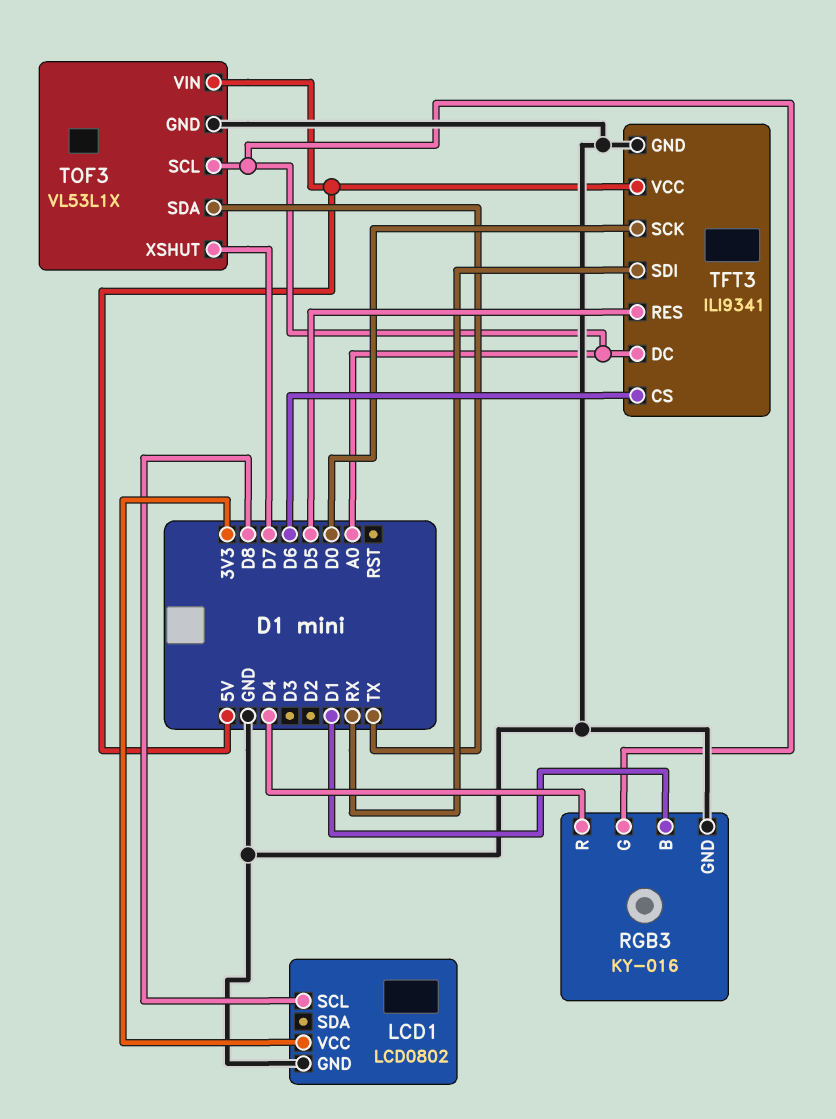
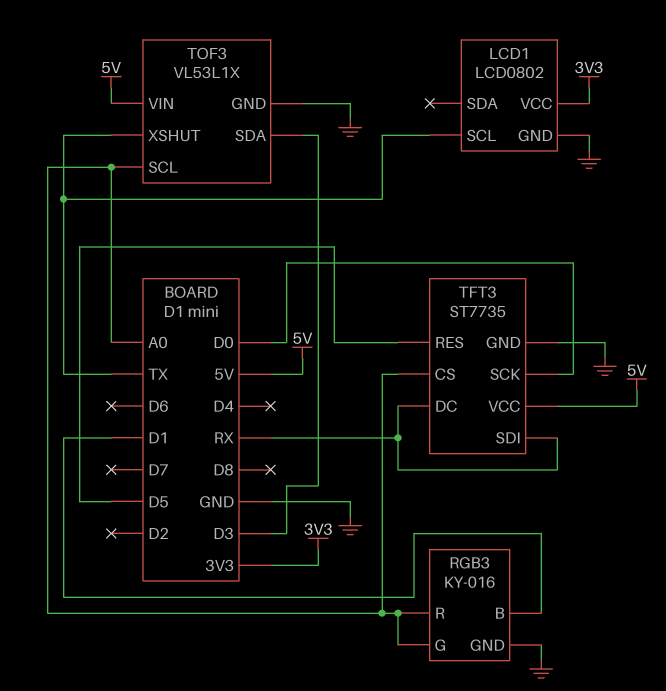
LCD1 pin SCL: D8 -> TX
RGB3 pin R: D4 -> A0
TFT3: ILI9341 -> ST7735
TFT3 pin CS: D6 -> A0
TFT3 pin DC: A0 -> RX
TOF3 pin SDA: TX -> D3
TOF3 pin XSHUT: D7 -> TX

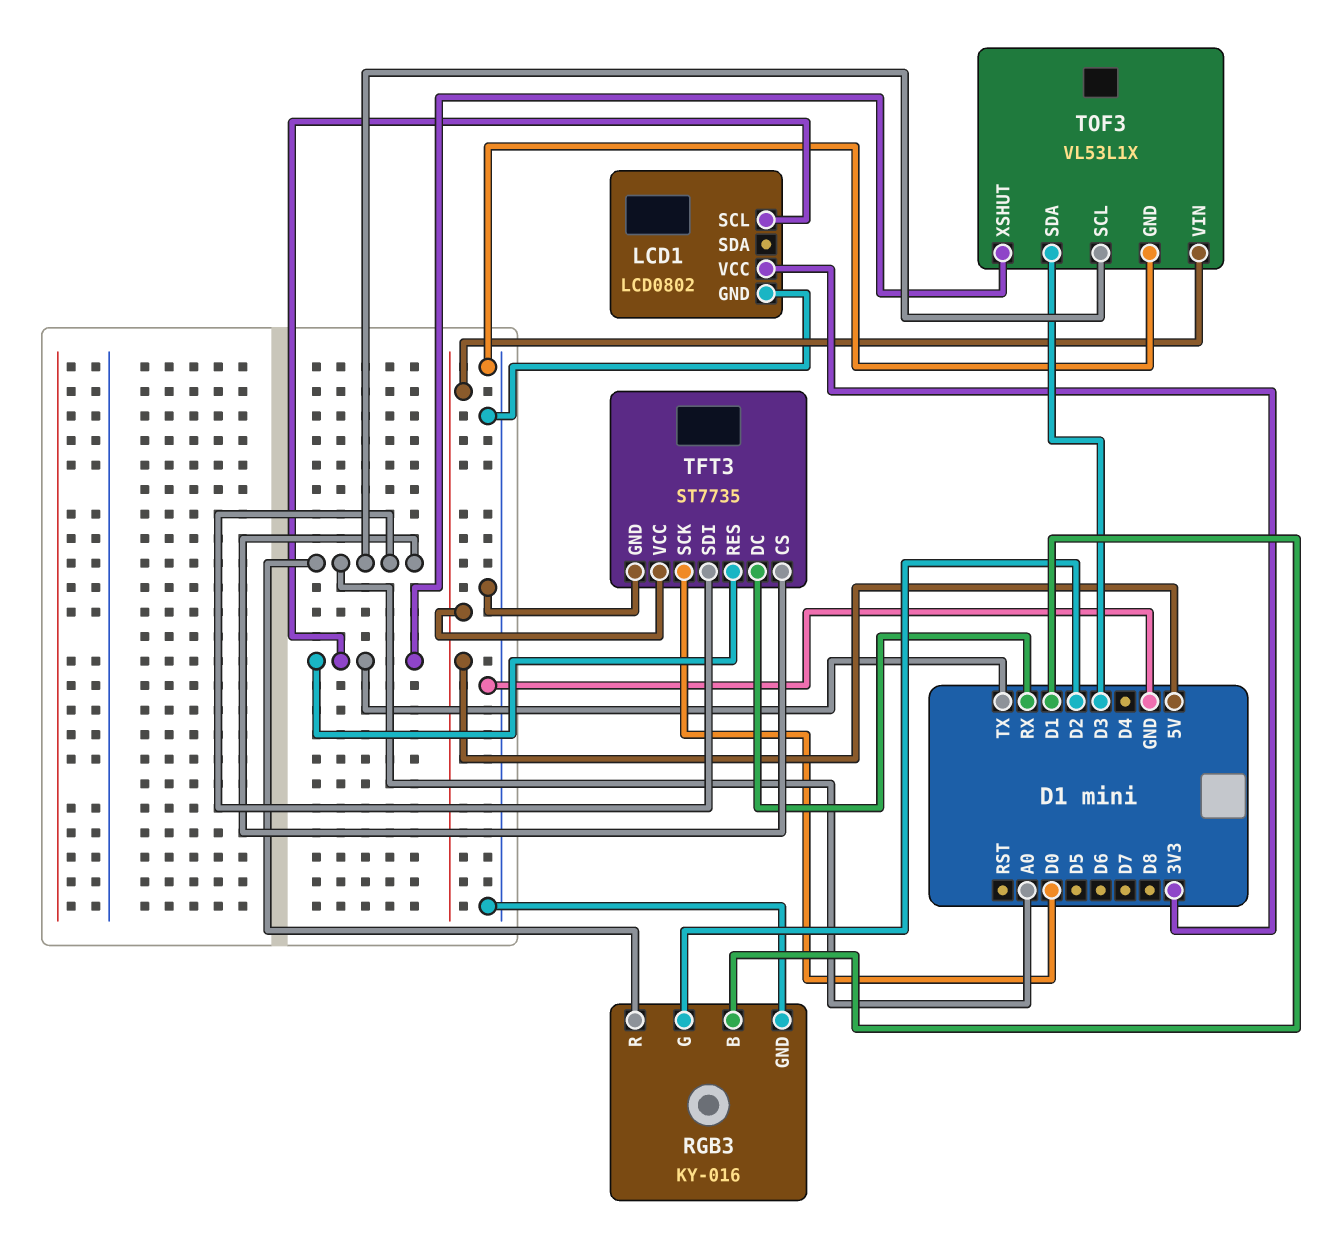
RGB3 pin G: A0 -> D2
TFT3 pin RES: D5 -> TX
TFT3 pin SDI: RX -> A0

